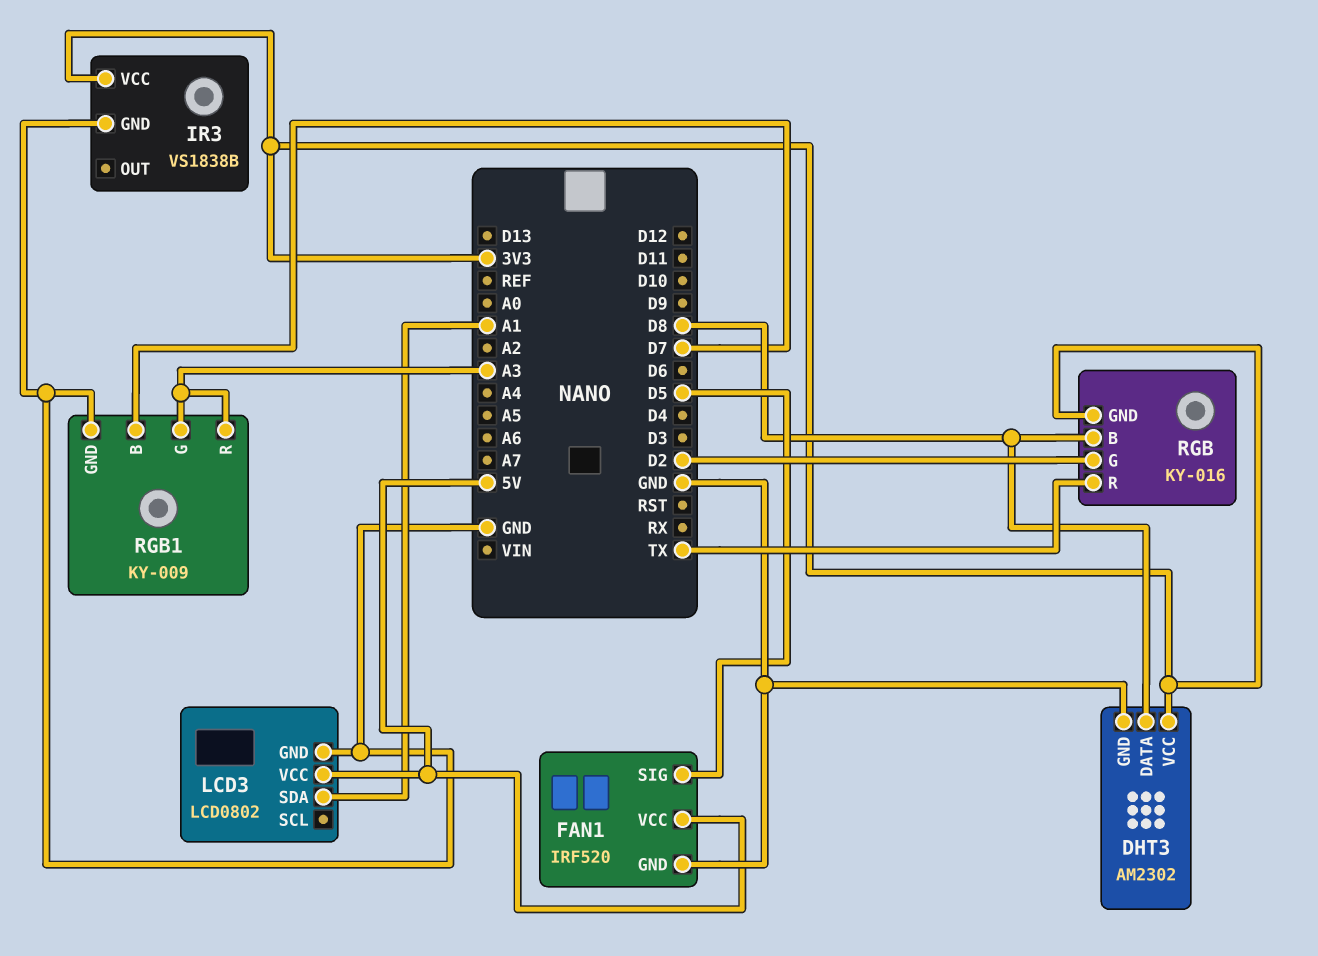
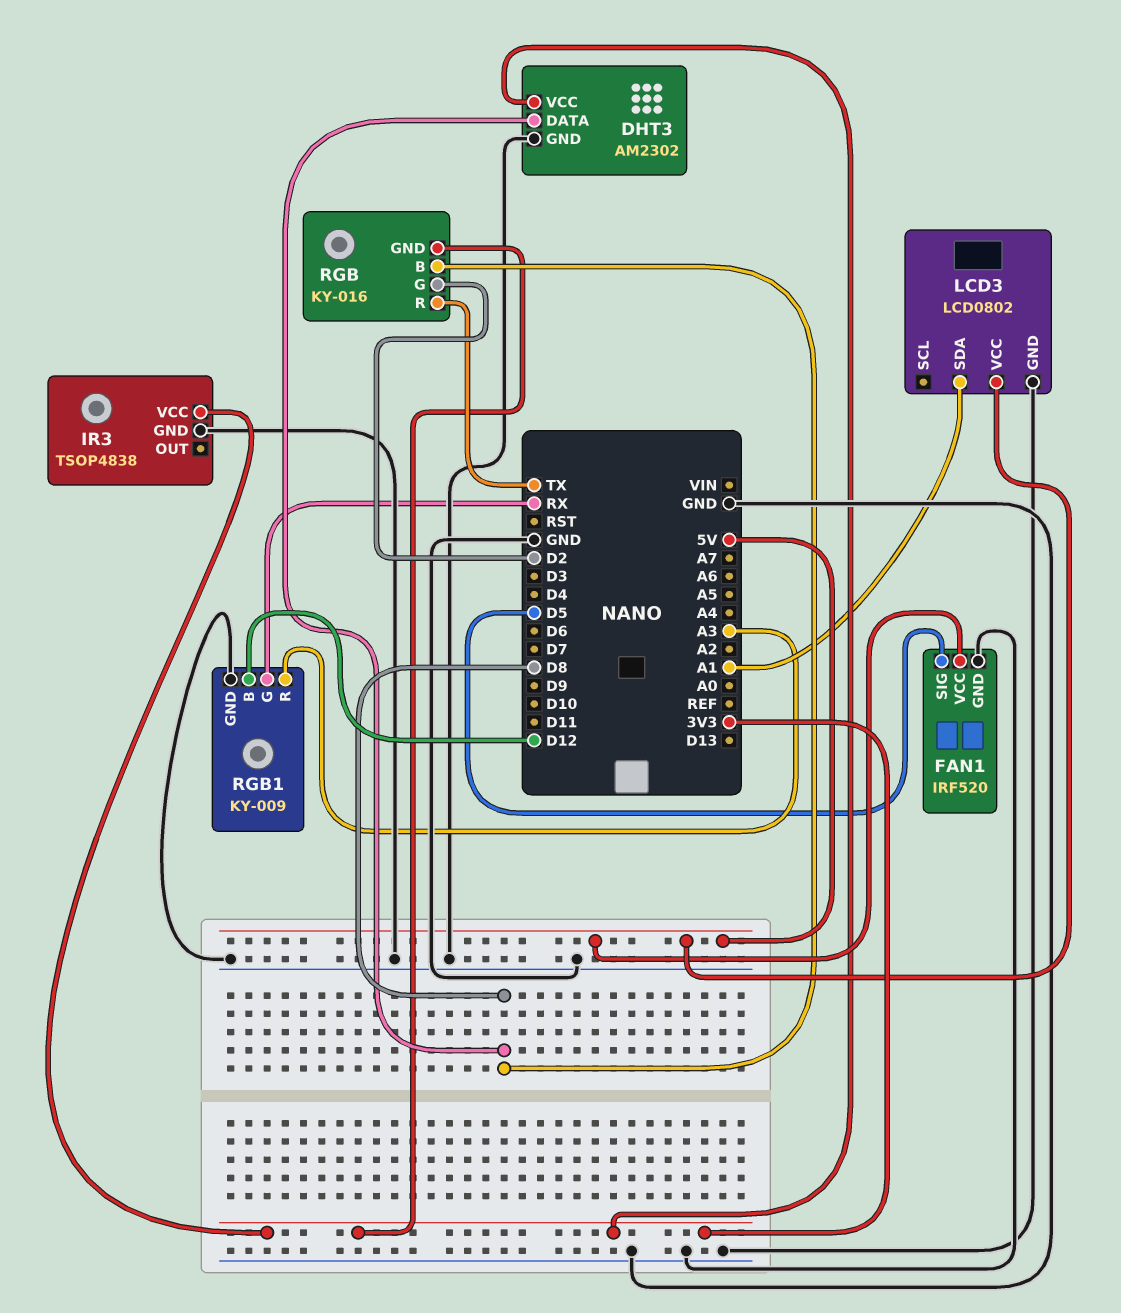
IR3: VS1838B -> TSOP4838
RGB1 pin B: D7 -> D12
RGB1 pin G: A3 -> RX

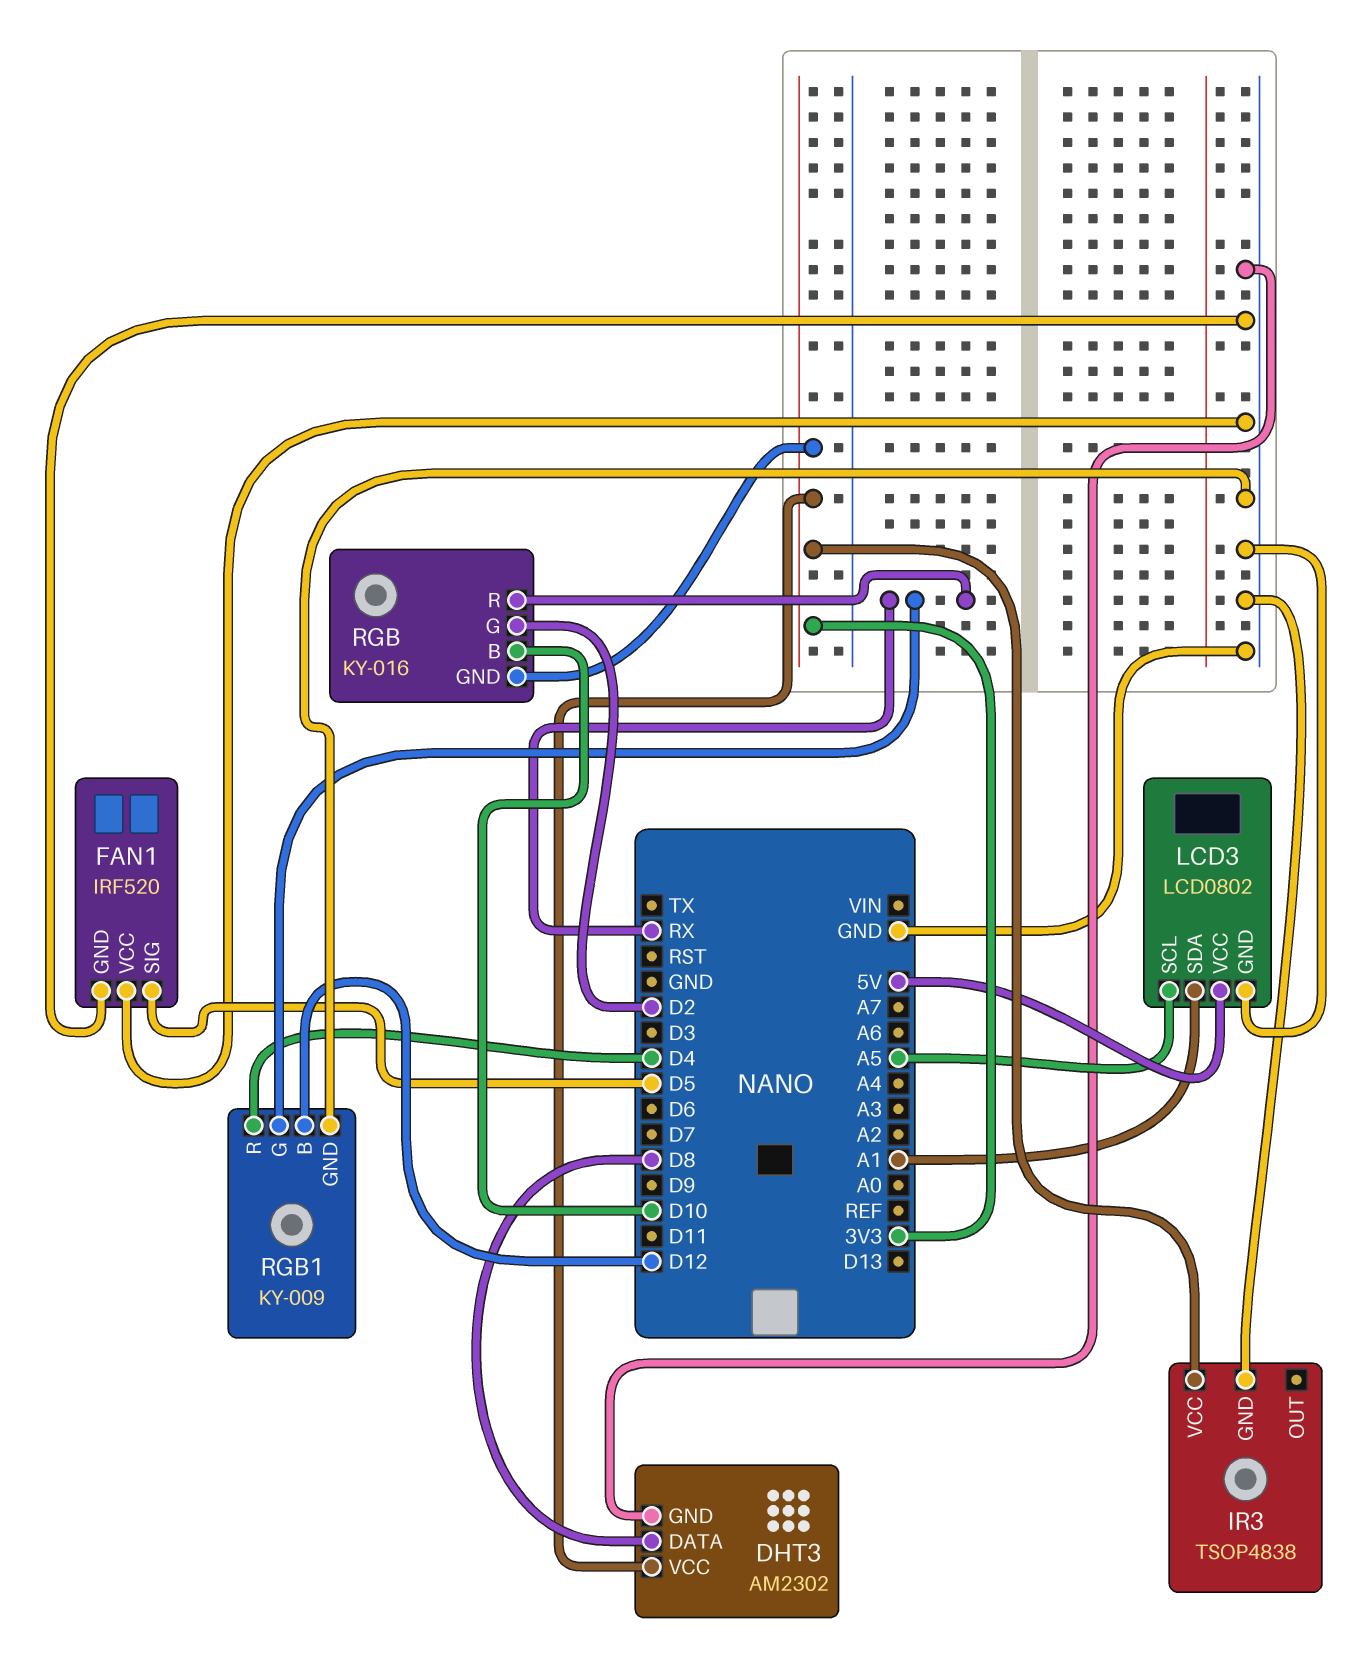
FAN1 pin VCC: 5V -> GND
LCD3 pin SCL: none -> A5
RGB pin B: D8 -> D10
RGB pin R: TX -> RX
RGB1 pin R: A3 -> D4

